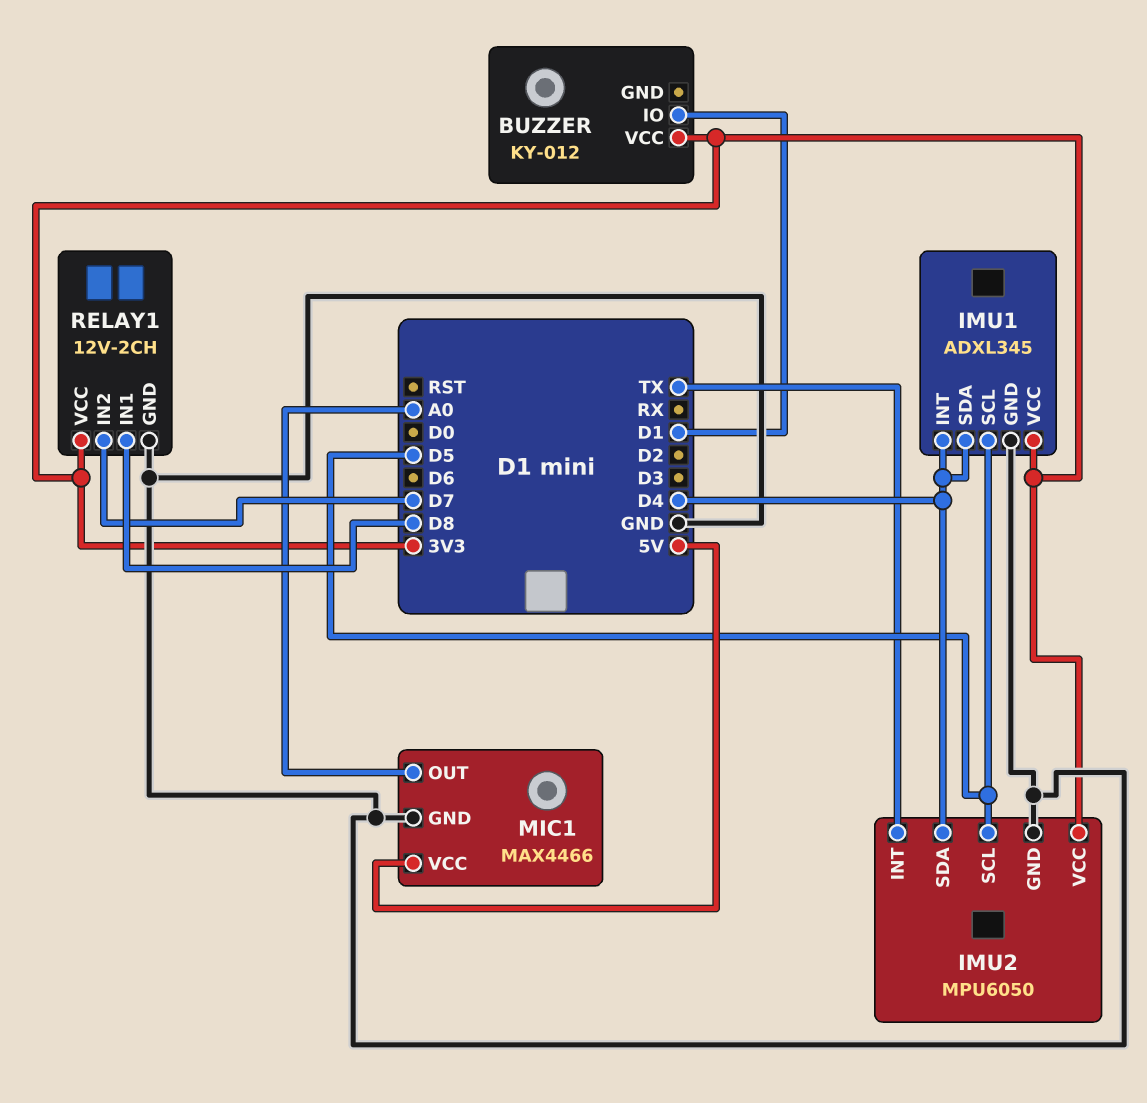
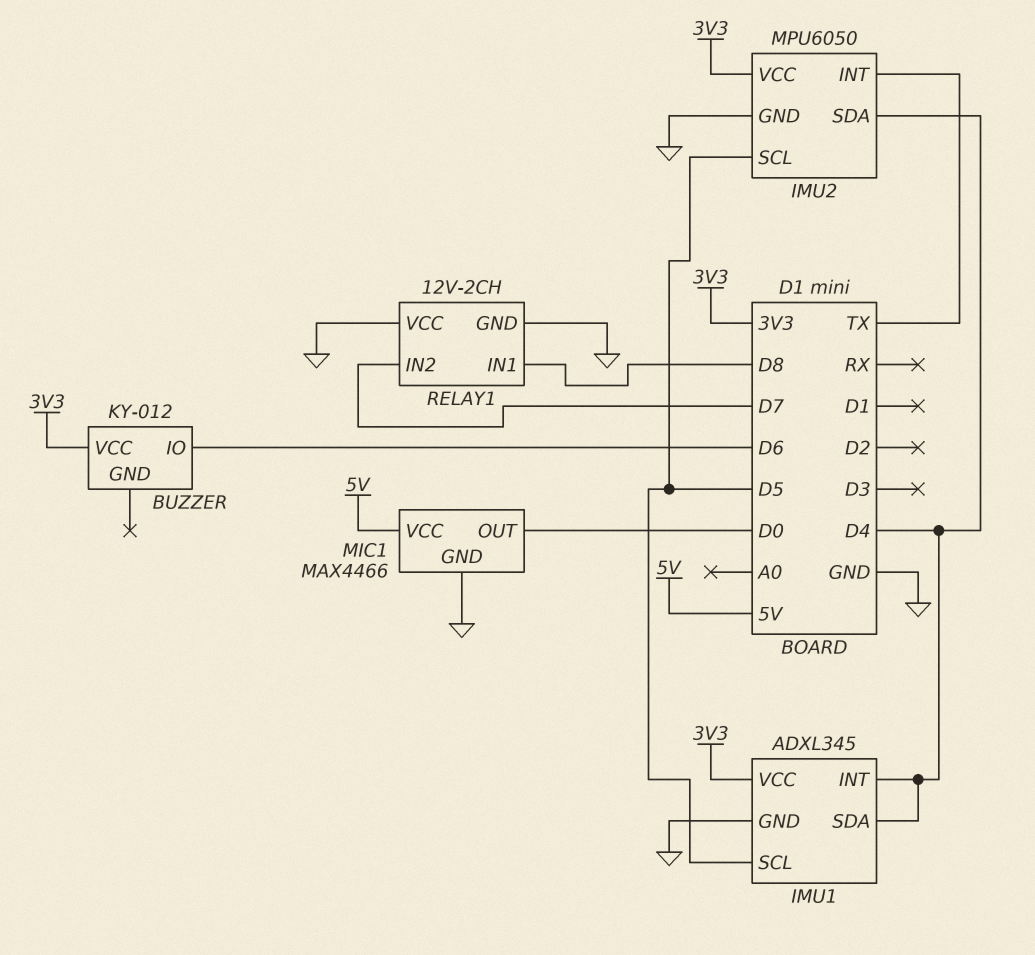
BUZZER pin IO: D1 -> D6
MIC1 pin OUT: A0 -> D0
RELAY1 pin VCC: 3V3 -> GND

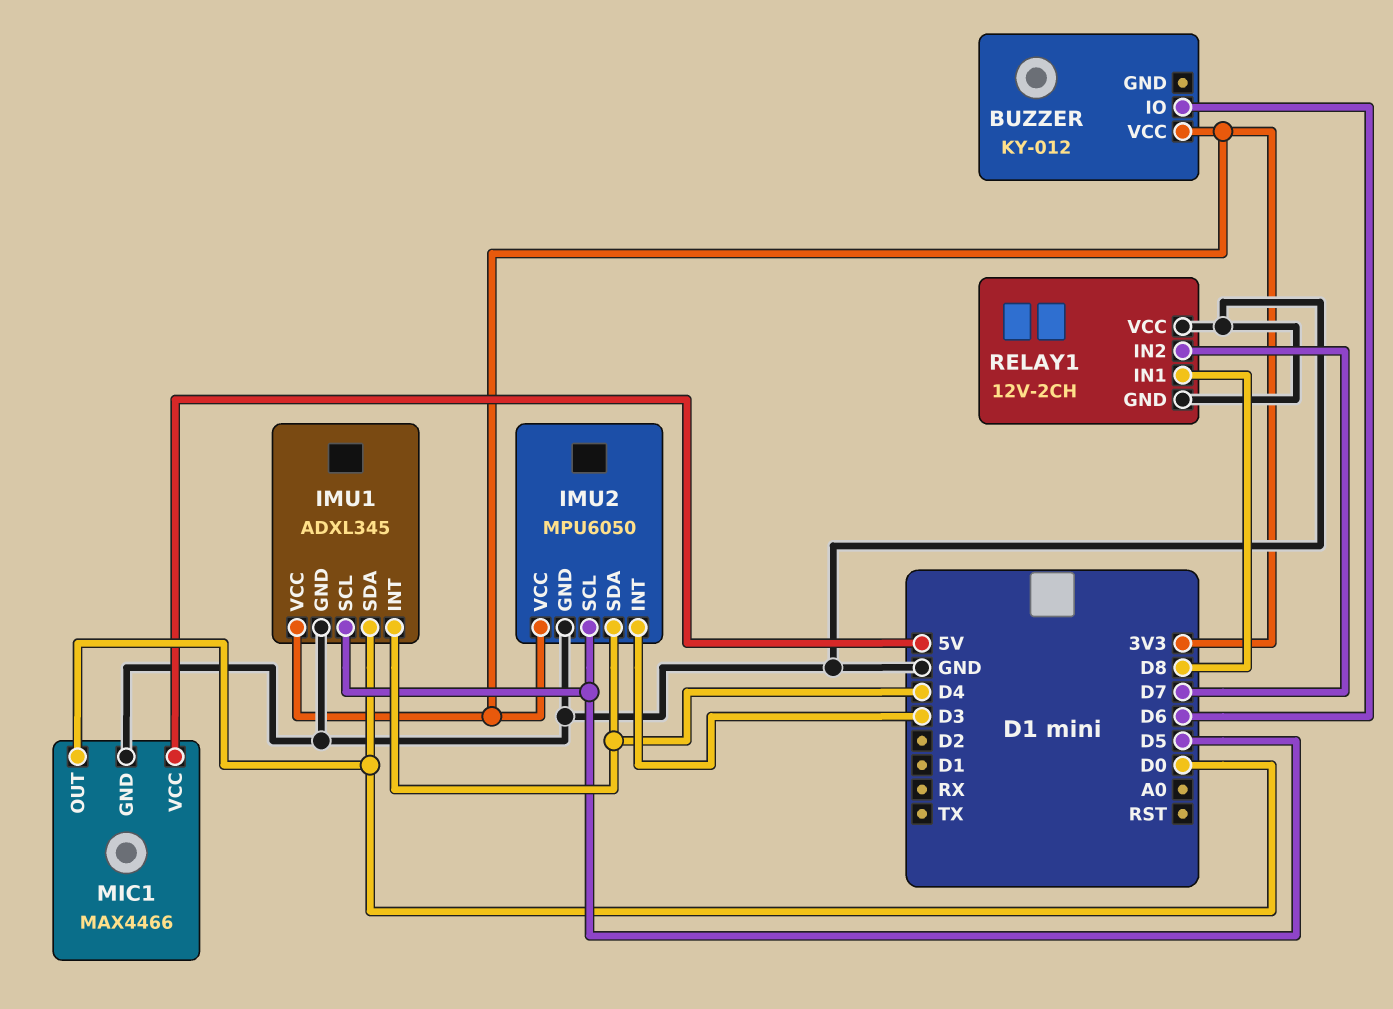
IMU1 pin SDA: D4 -> D0
IMU2 pin INT: TX -> D3

